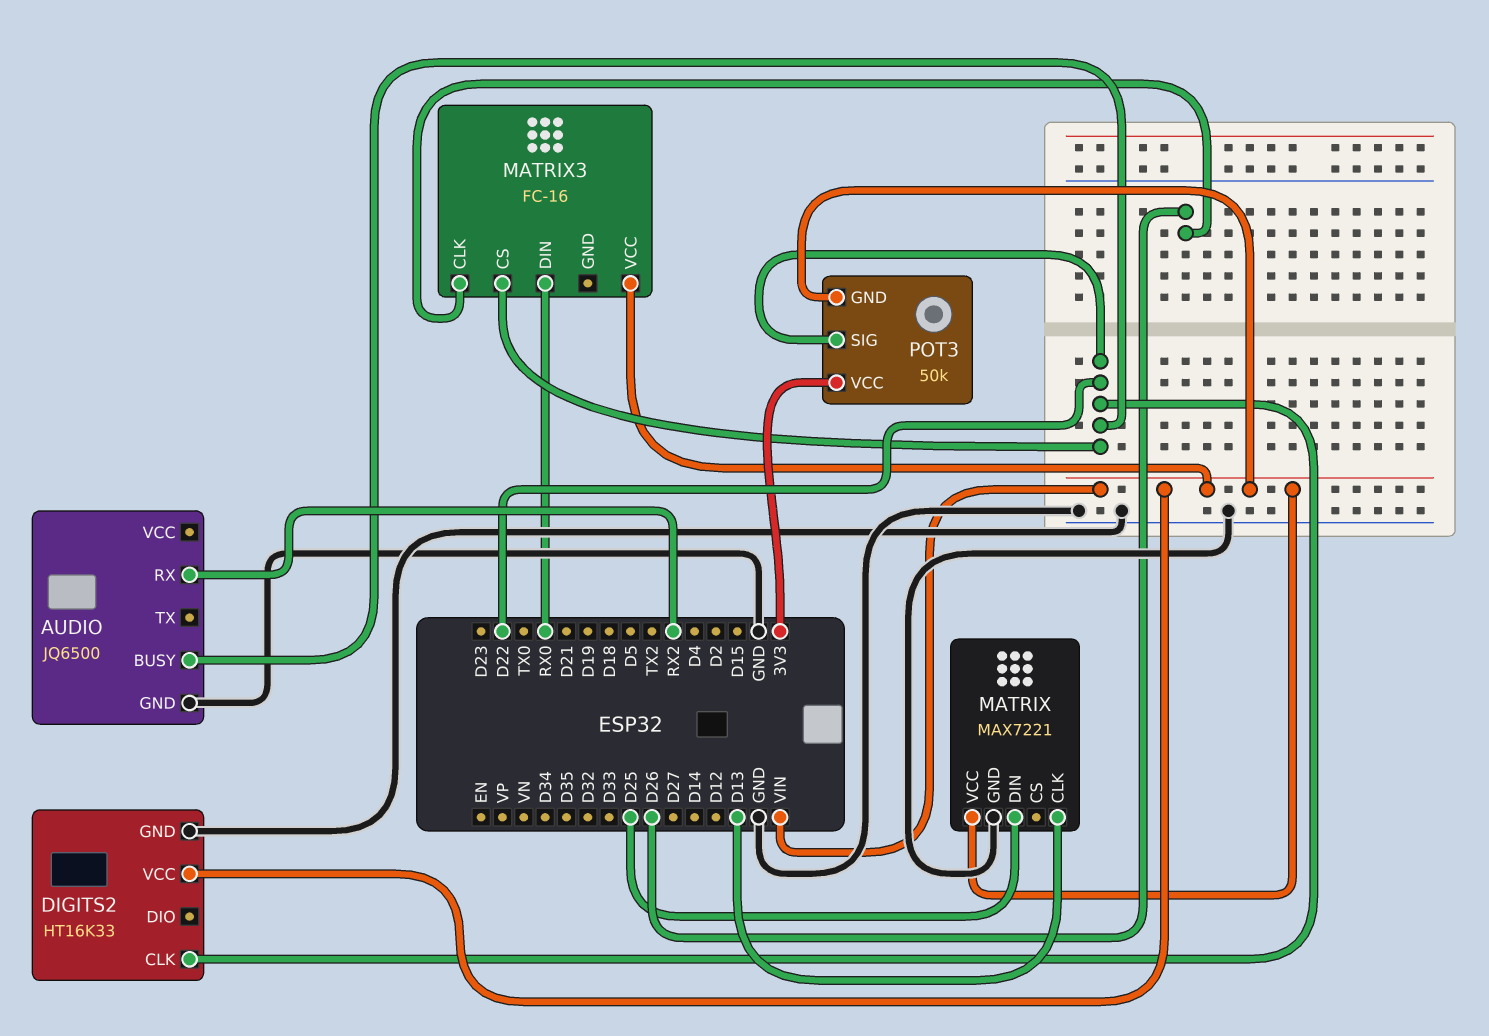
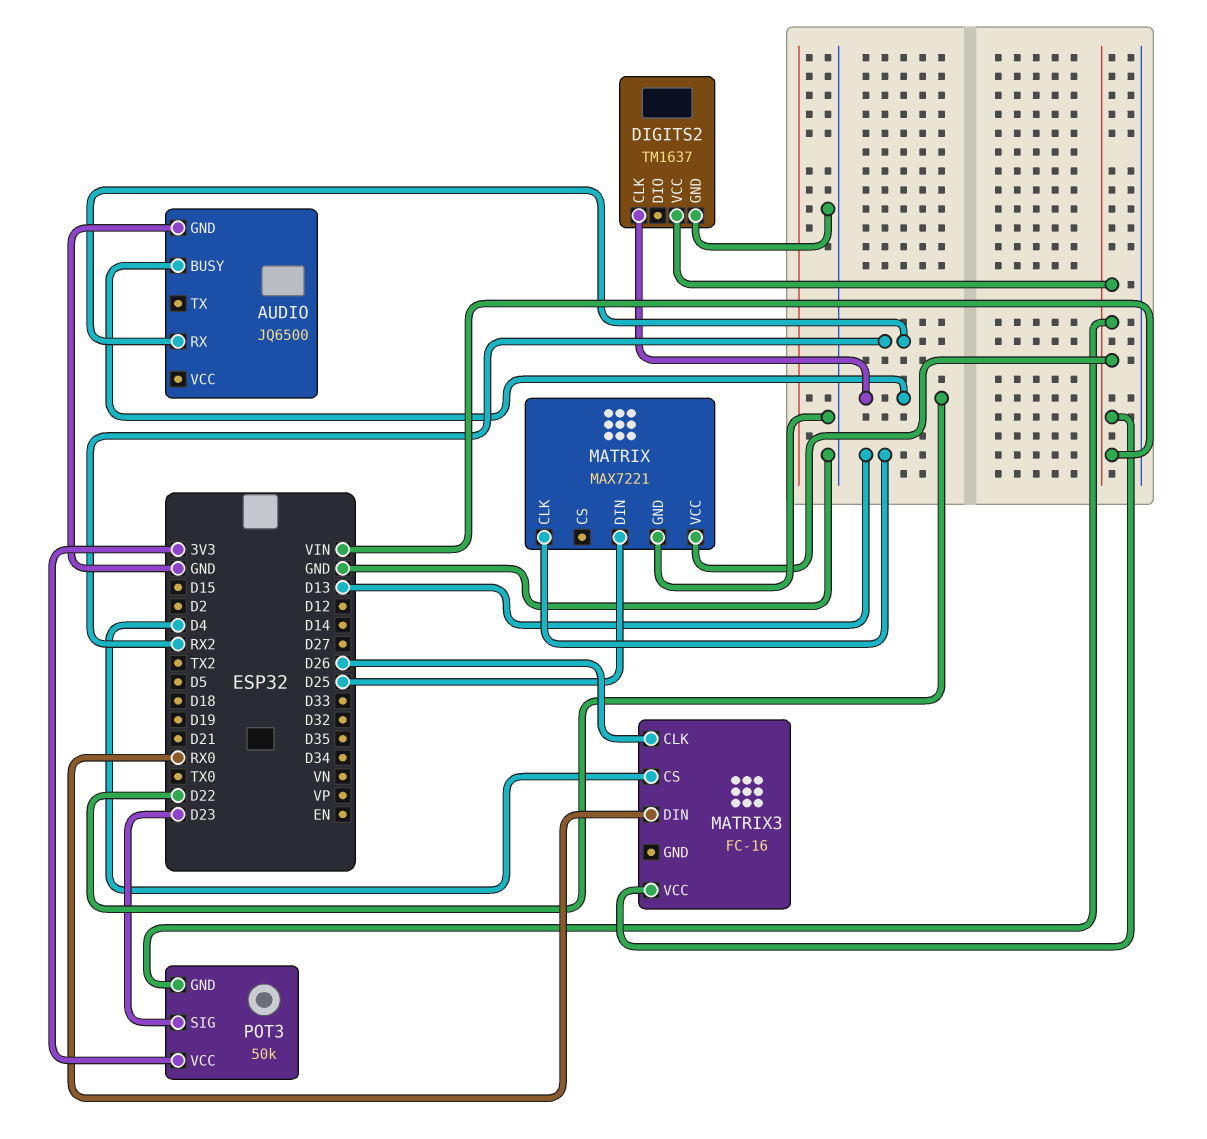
DIGITS2: HT16K33 -> TM1637
MATRIX3 pin CS: D22 -> D4
POT3 pin SIG: D22 -> D23

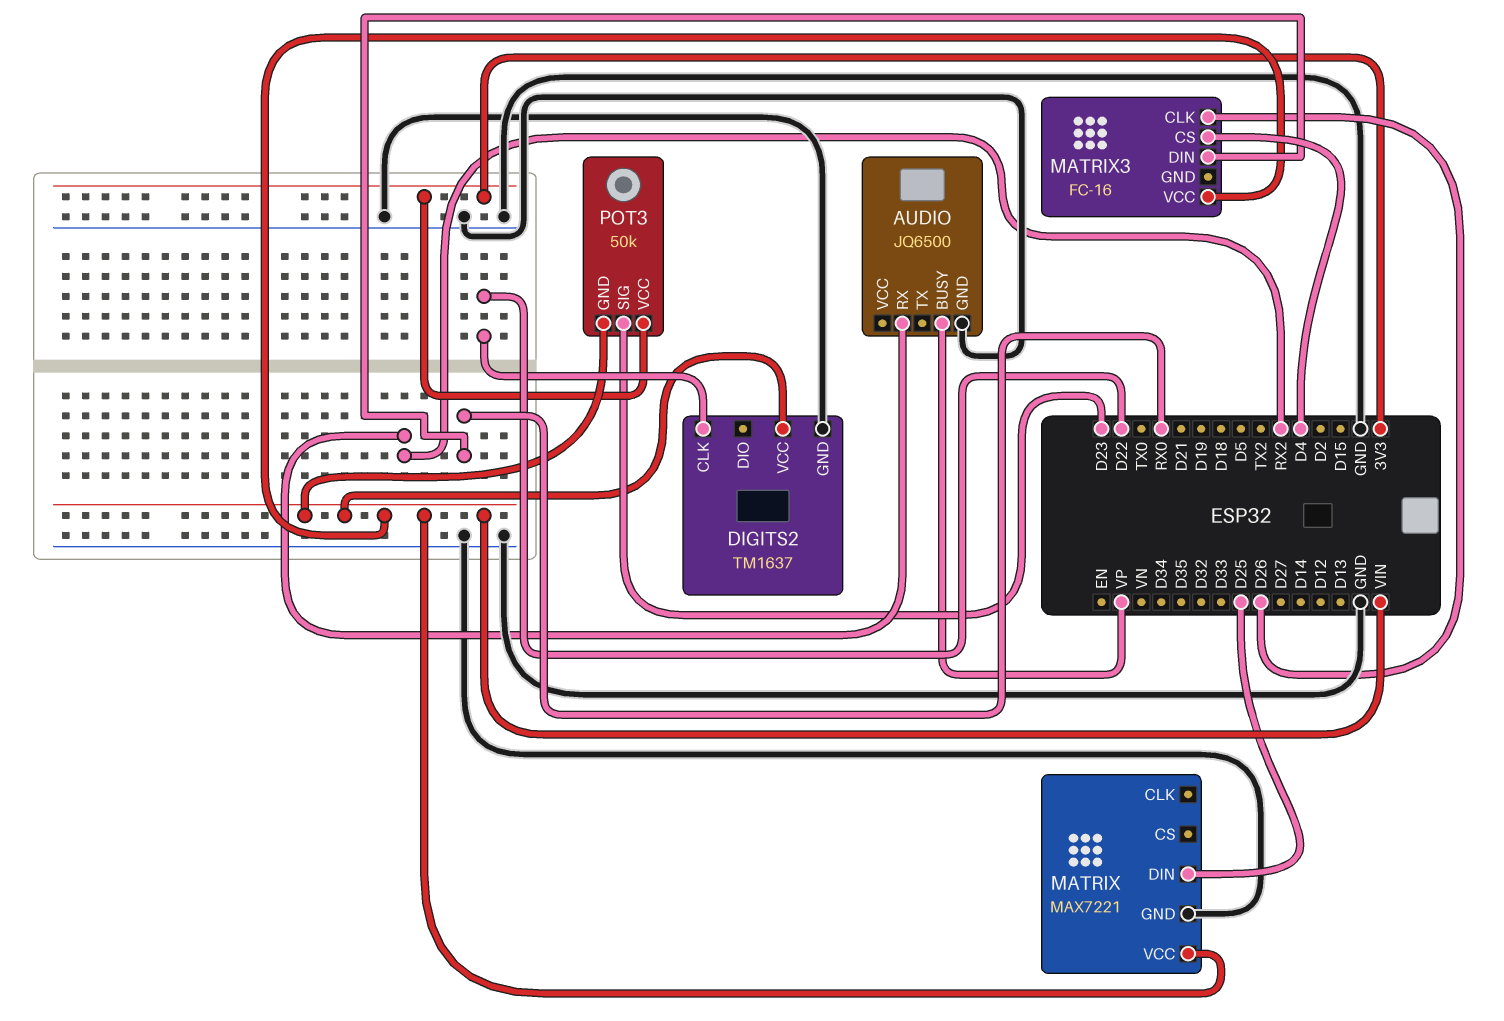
AUDIO pin BUSY: D22 -> VP
MATRIX pin CLK: D13 -> none

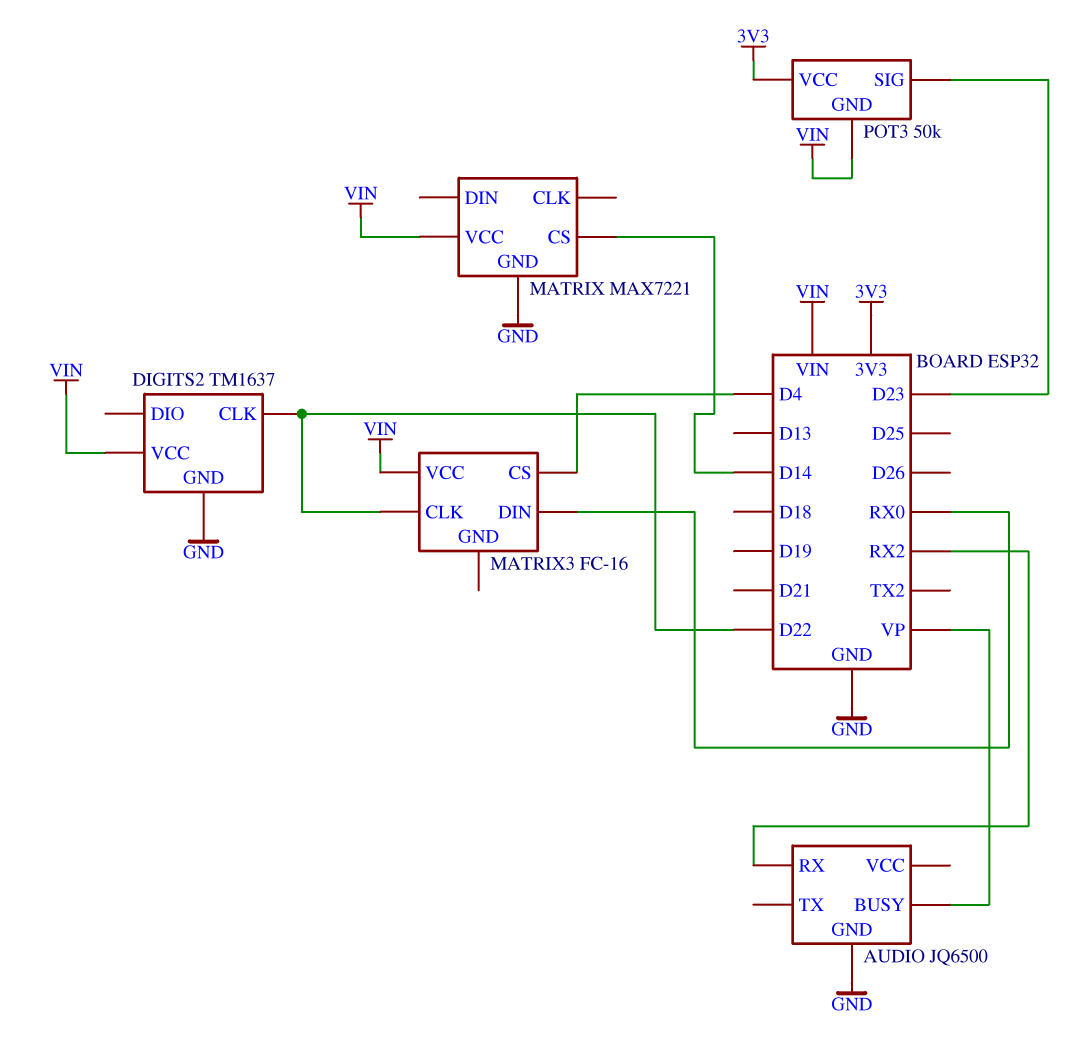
MATRIX pin CS: none -> D14
MATRIX pin DIN: D25 -> none
MATRIX3 pin CLK: D26 -> D22

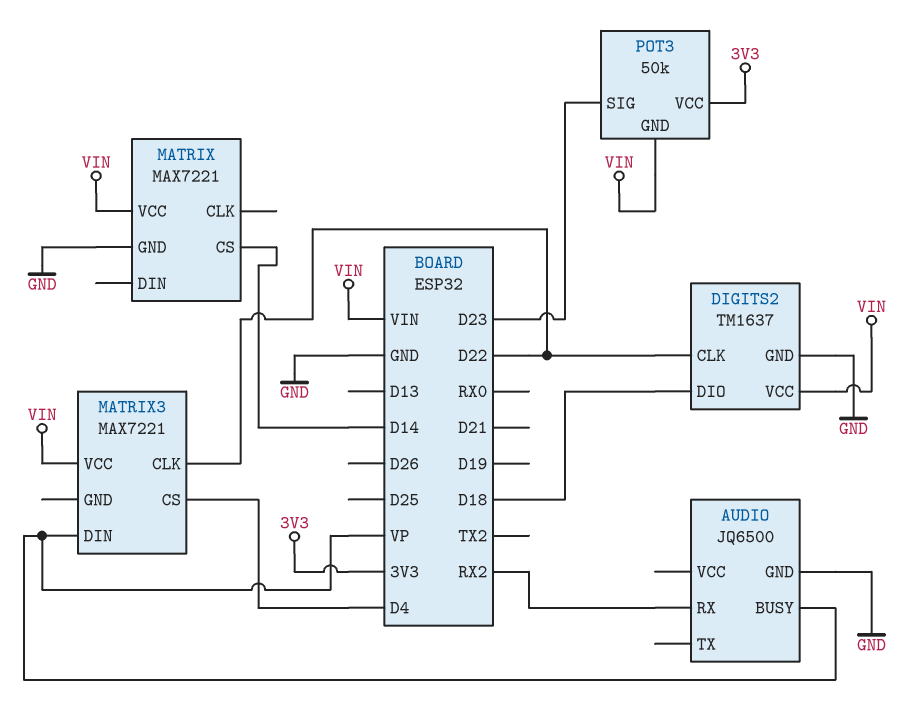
DIGITS2 pin DIO: none -> D18
MATRIX3: FC-16 -> MAX7221
MATRIX3 pin DIN: RX0 -> VP

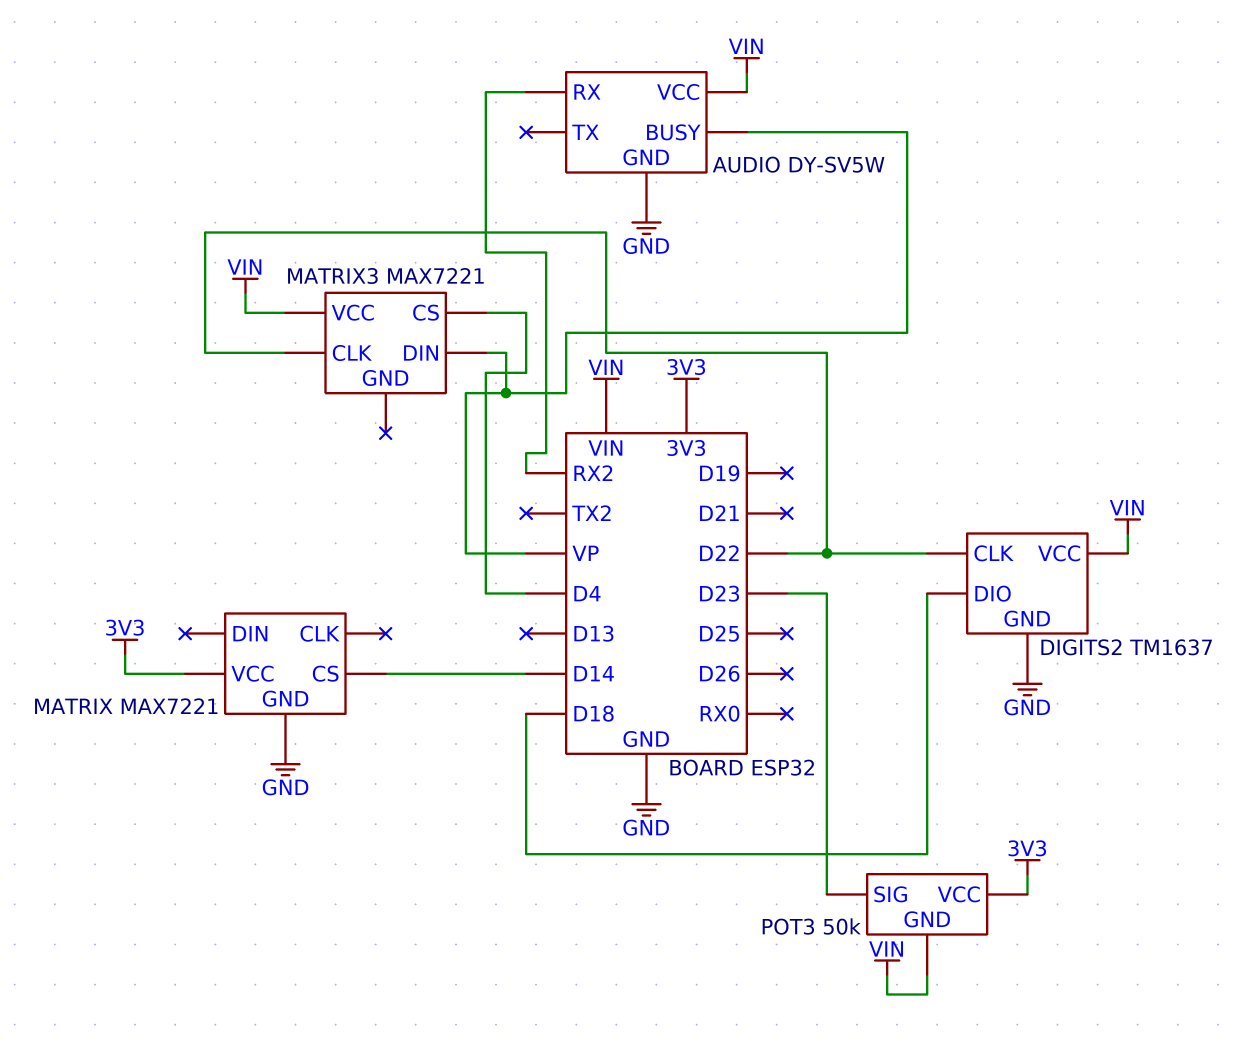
AUDIO: JQ6500 -> DY-SV5W
AUDIO pin VCC: none -> VIN
MATRIX pin VCC: VIN -> 3V3

